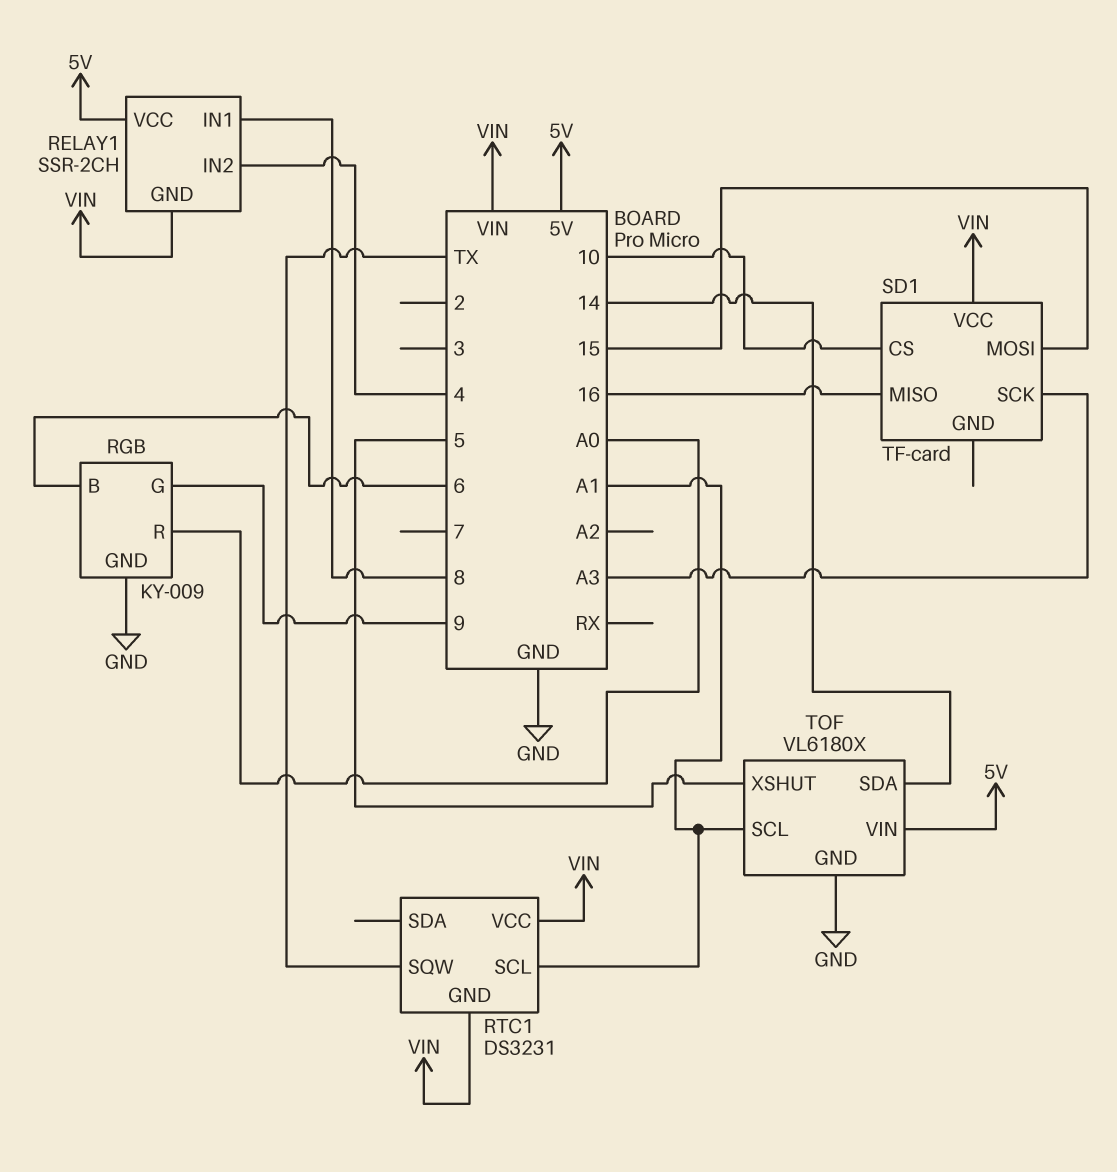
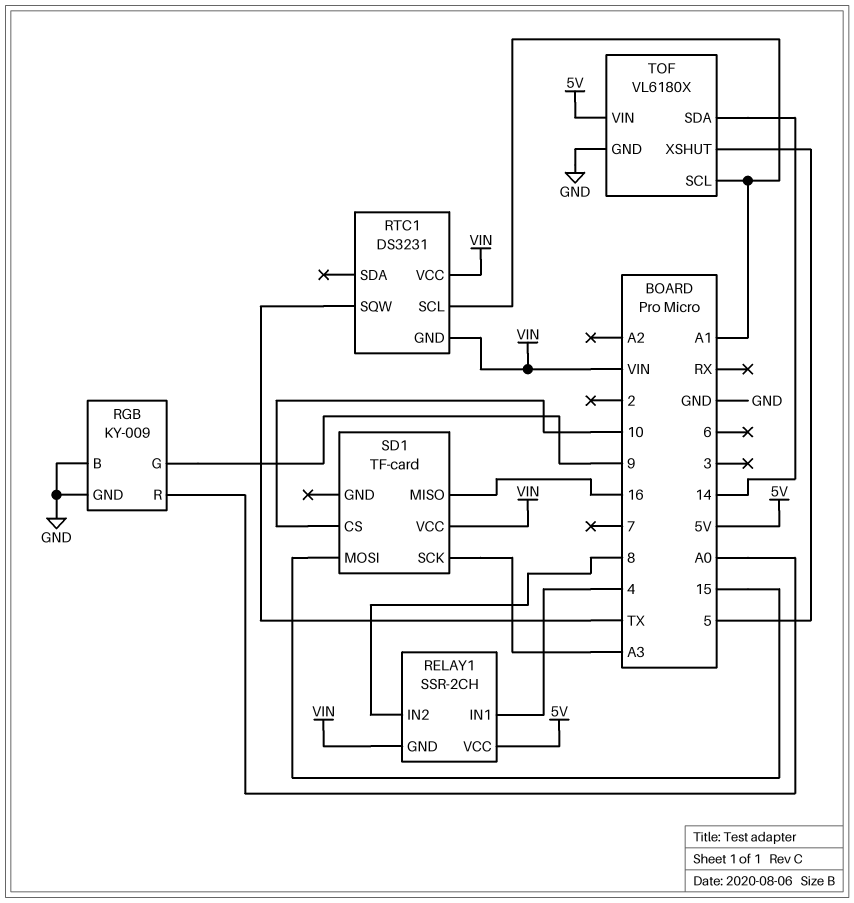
RELAY1 pin IN1: 8 -> 4
RELAY1 pin IN2: 4 -> 8
RGB pin B: 6 -> GND

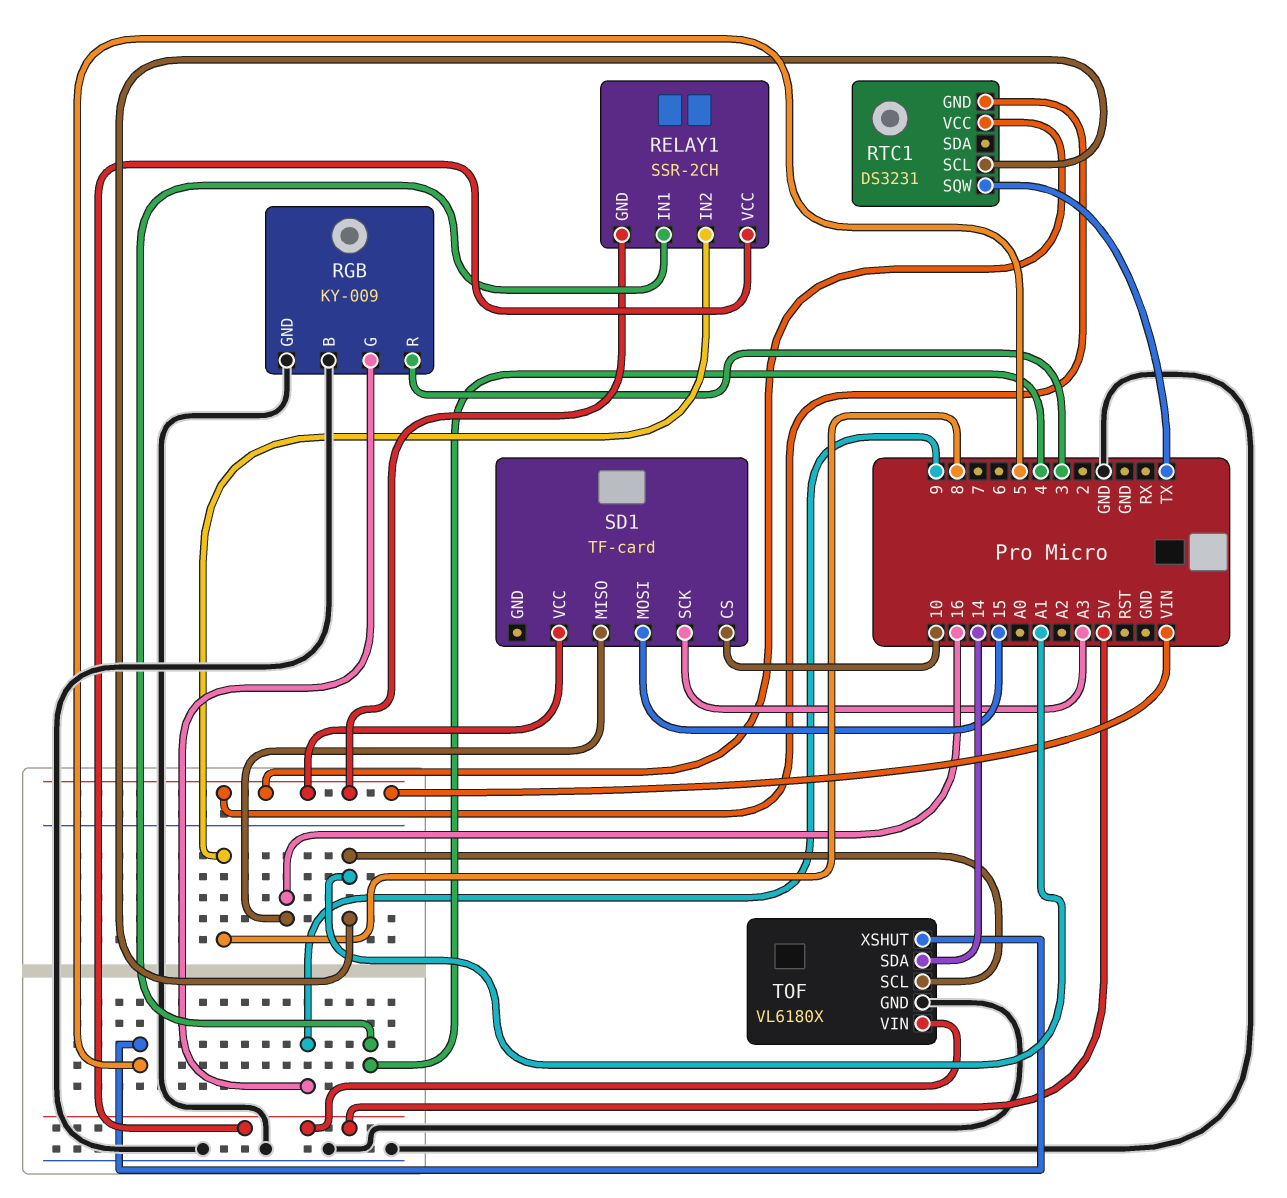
RGB pin R: A0 -> 3

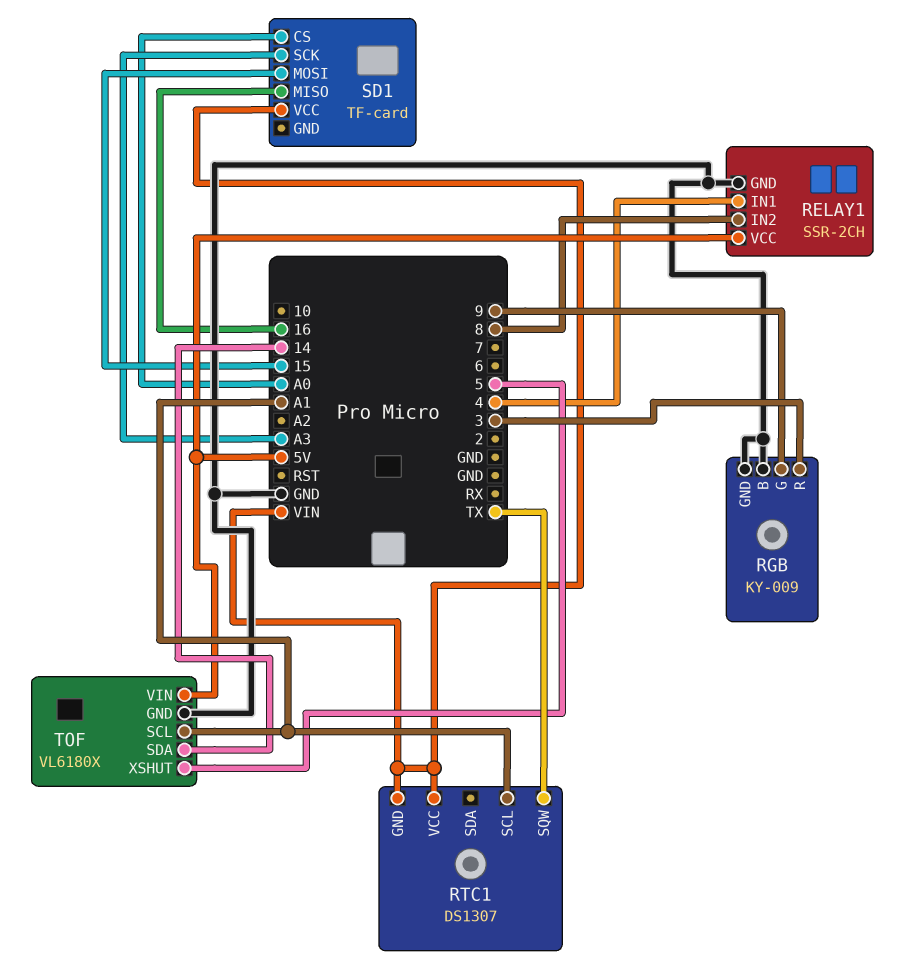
RELAY1 pin GND: VIN -> GND
RTC1: DS3231 -> DS1307
SD1 pin CS: 10 -> A0

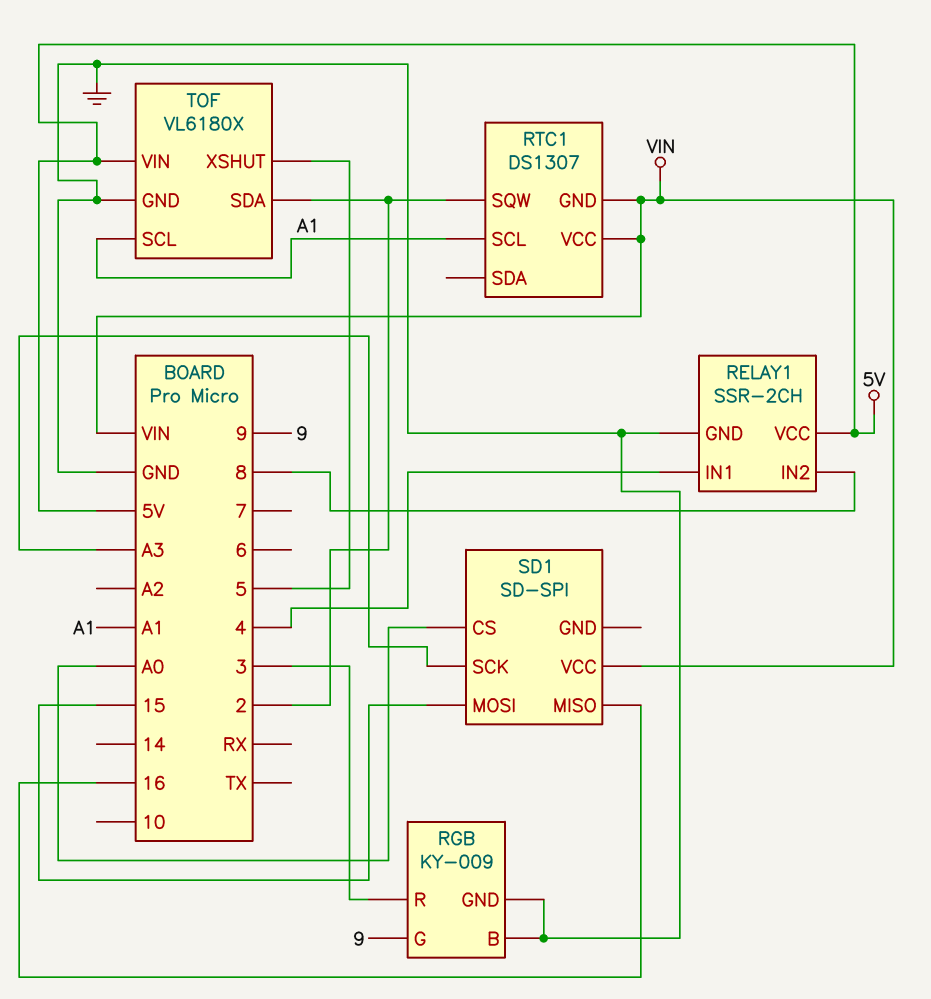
RTC1 pin SQW: TX -> 2
SD1: TF-card -> SD-SPI
TOF pin SDA: 14 -> 2

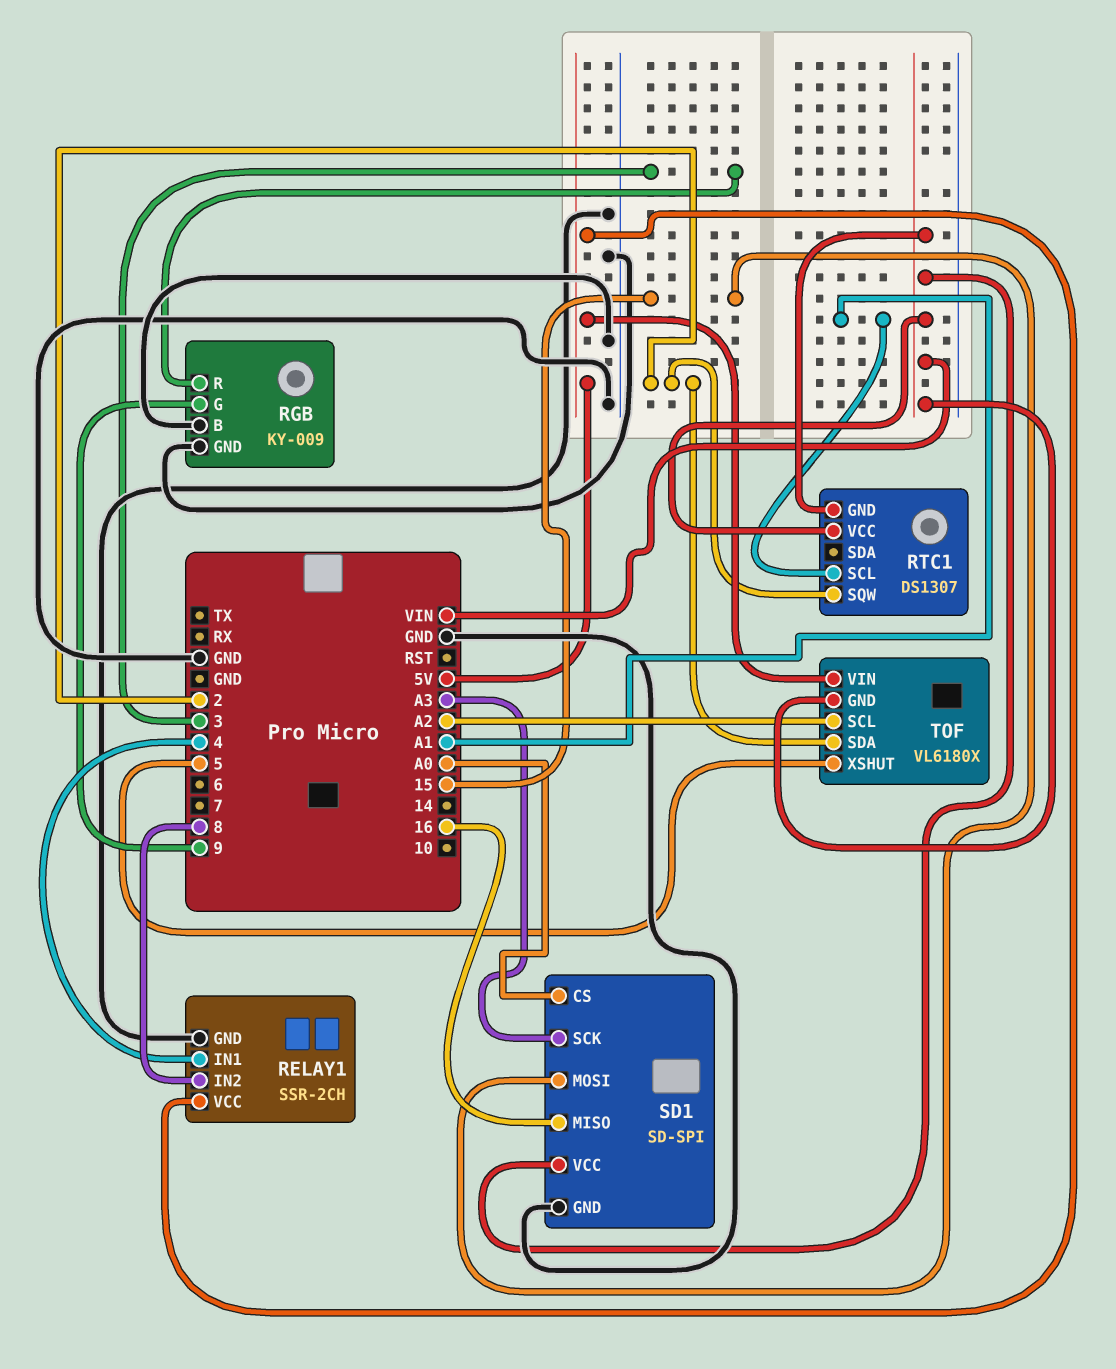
SD1 pin GND: none -> GND
TOF pin GND: GND -> VIN
TOF pin SCL: A1 -> A2

